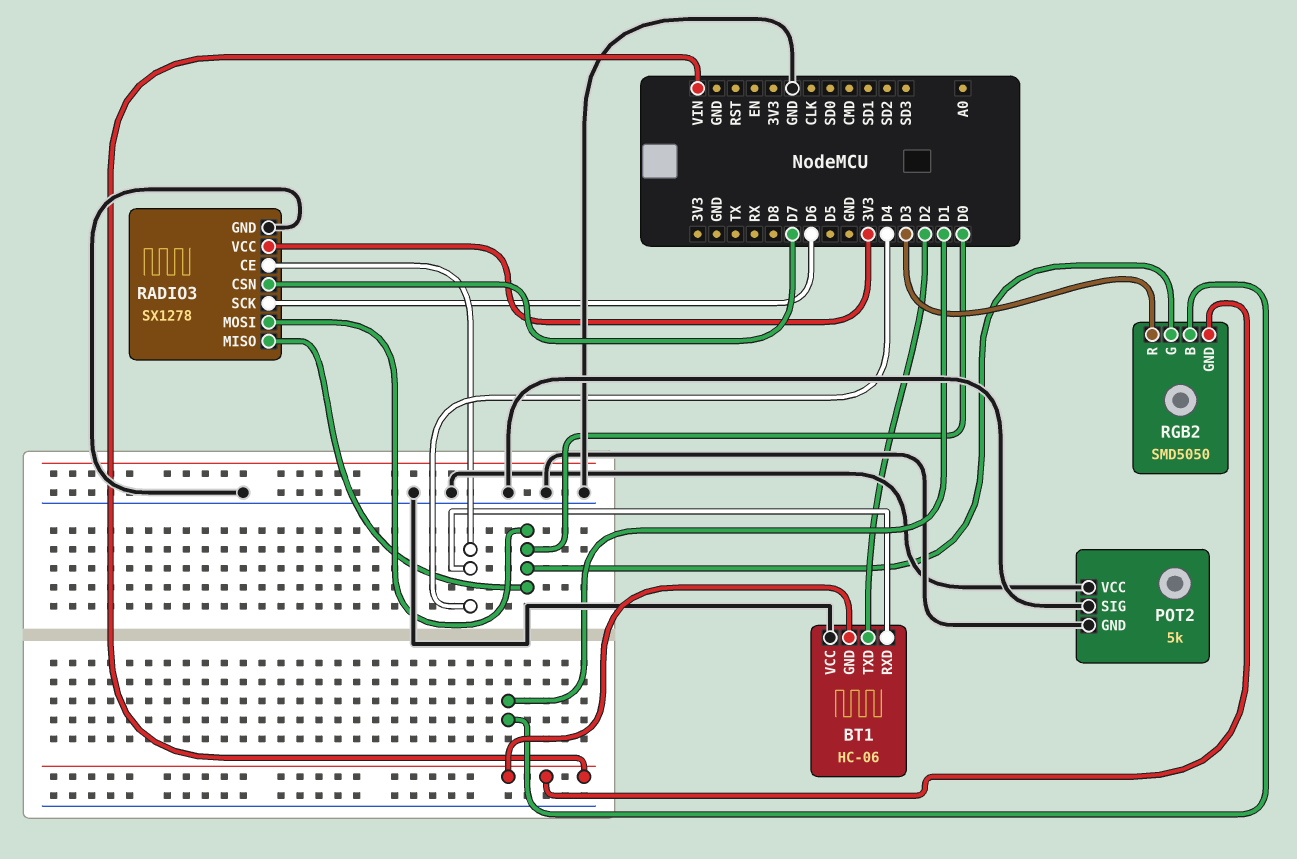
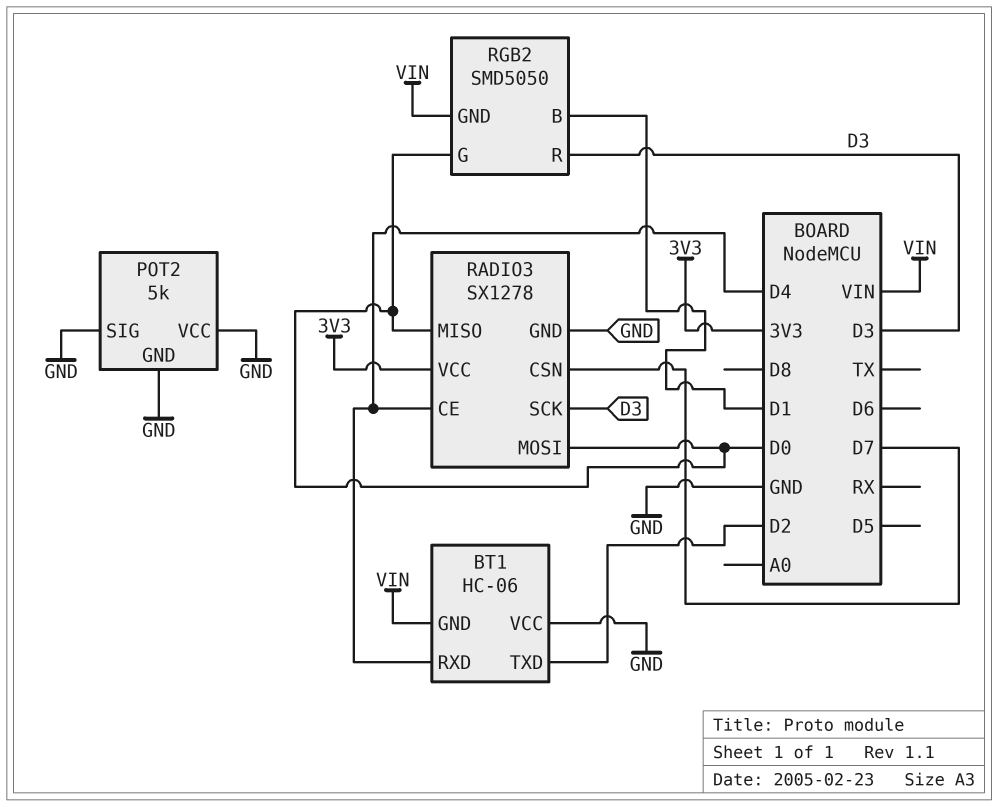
RADIO3 pin SCK: D6 -> D3

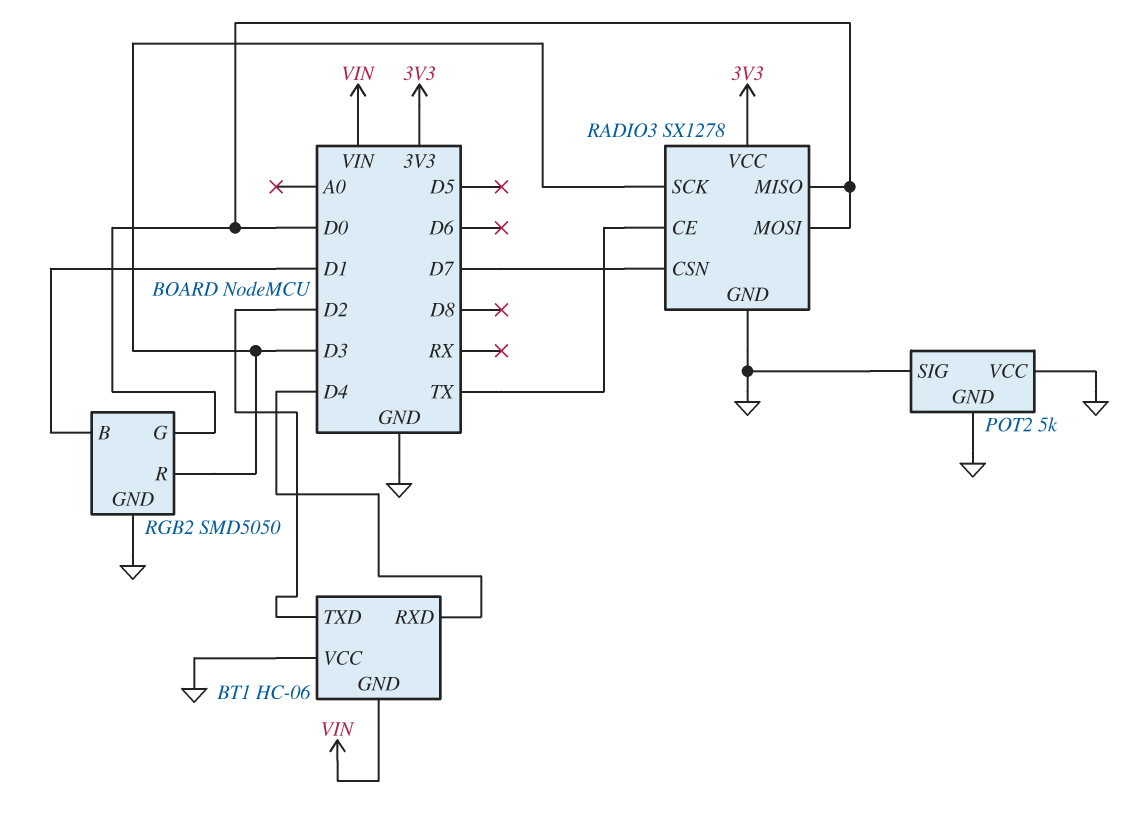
RADIO3 pin CE: D4 -> TX
RGB2 pin GND: VIN -> GND

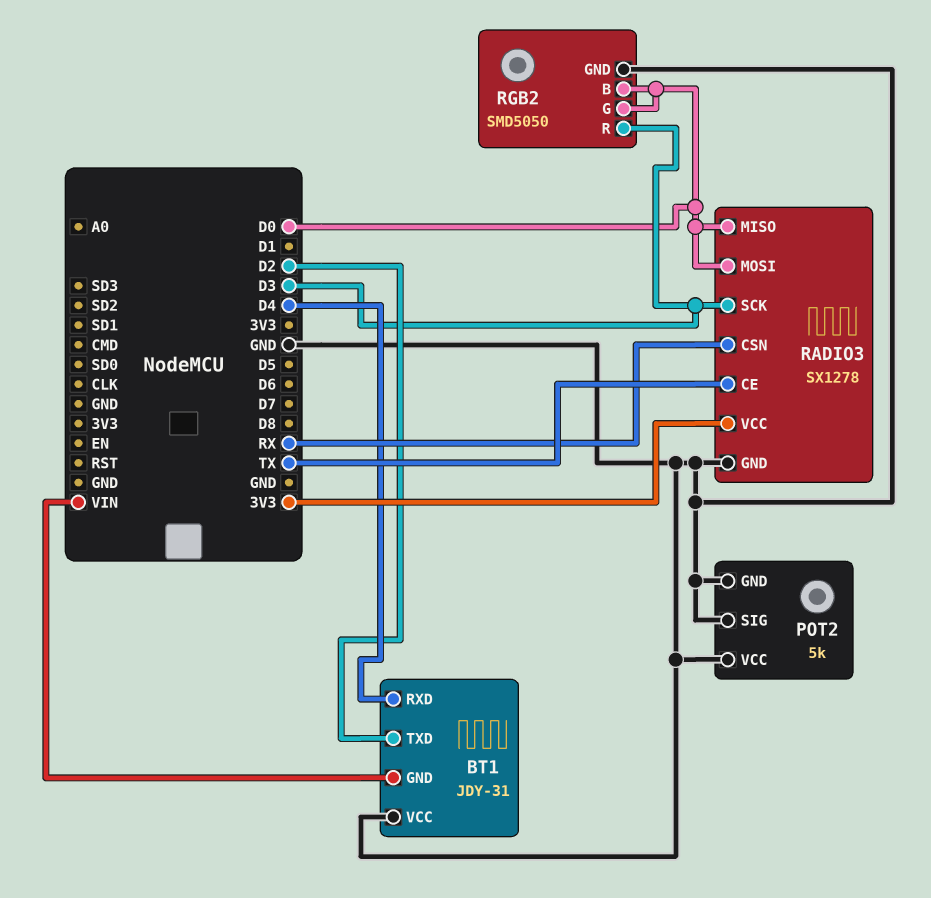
BT1: HC-06 -> JDY-31
RADIO3 pin CSN: D7 -> RX
RGB2 pin B: D1 -> D0

